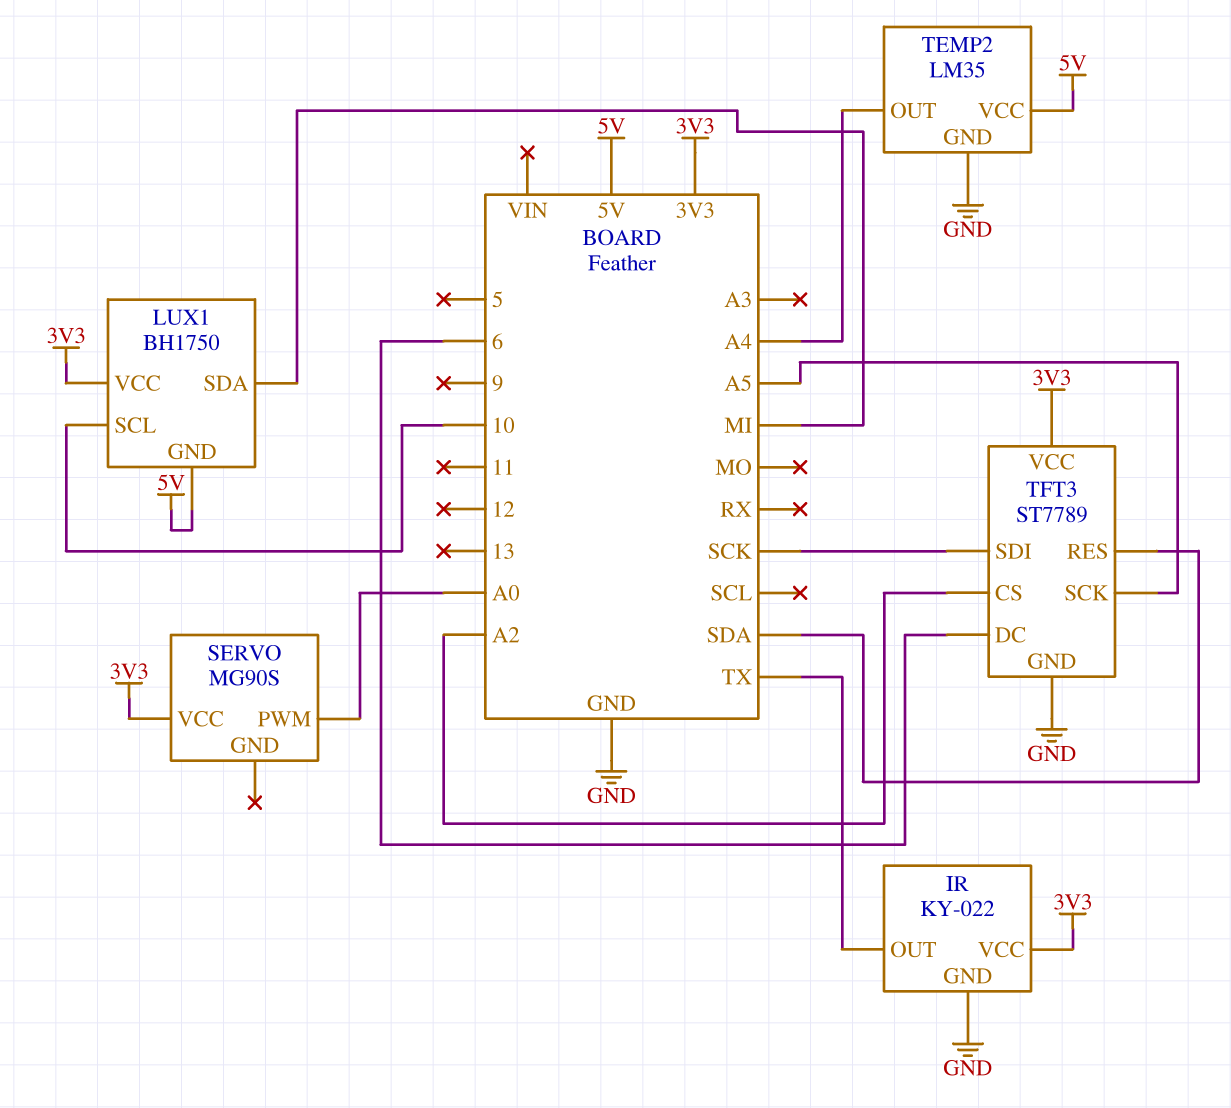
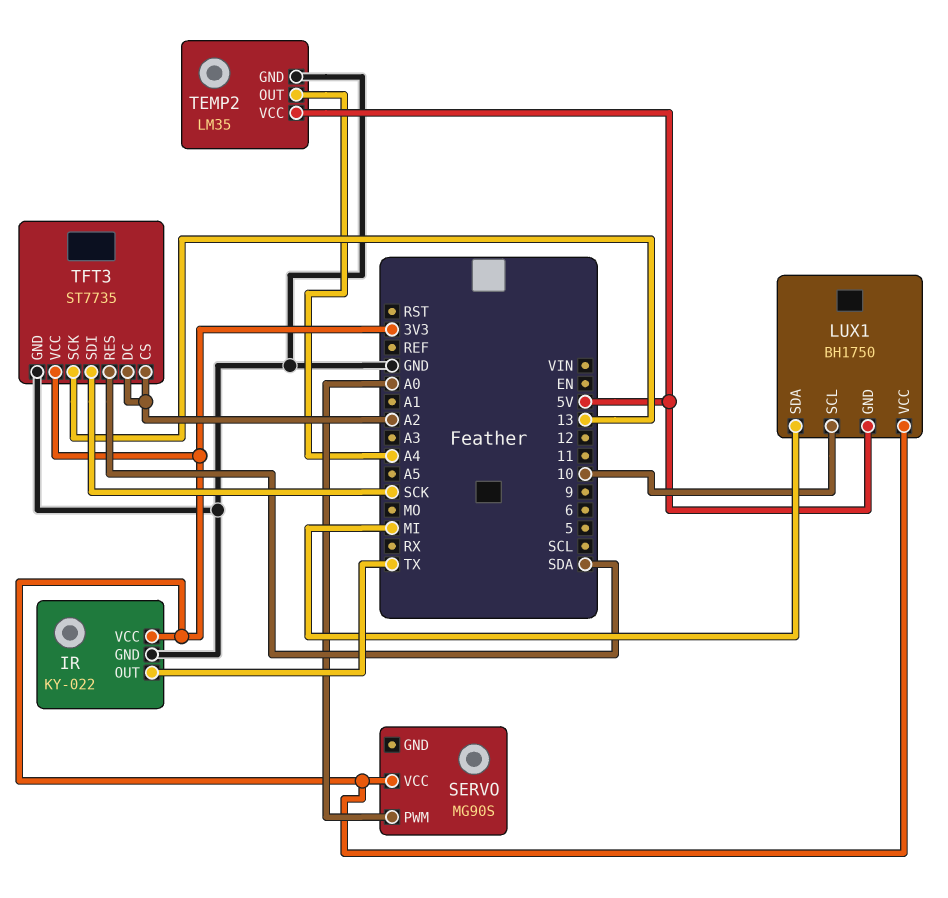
TFT3: ST7789 -> ST7735
TFT3 pin DC: 6 -> A2
TFT3 pin SCK: A5 -> 13

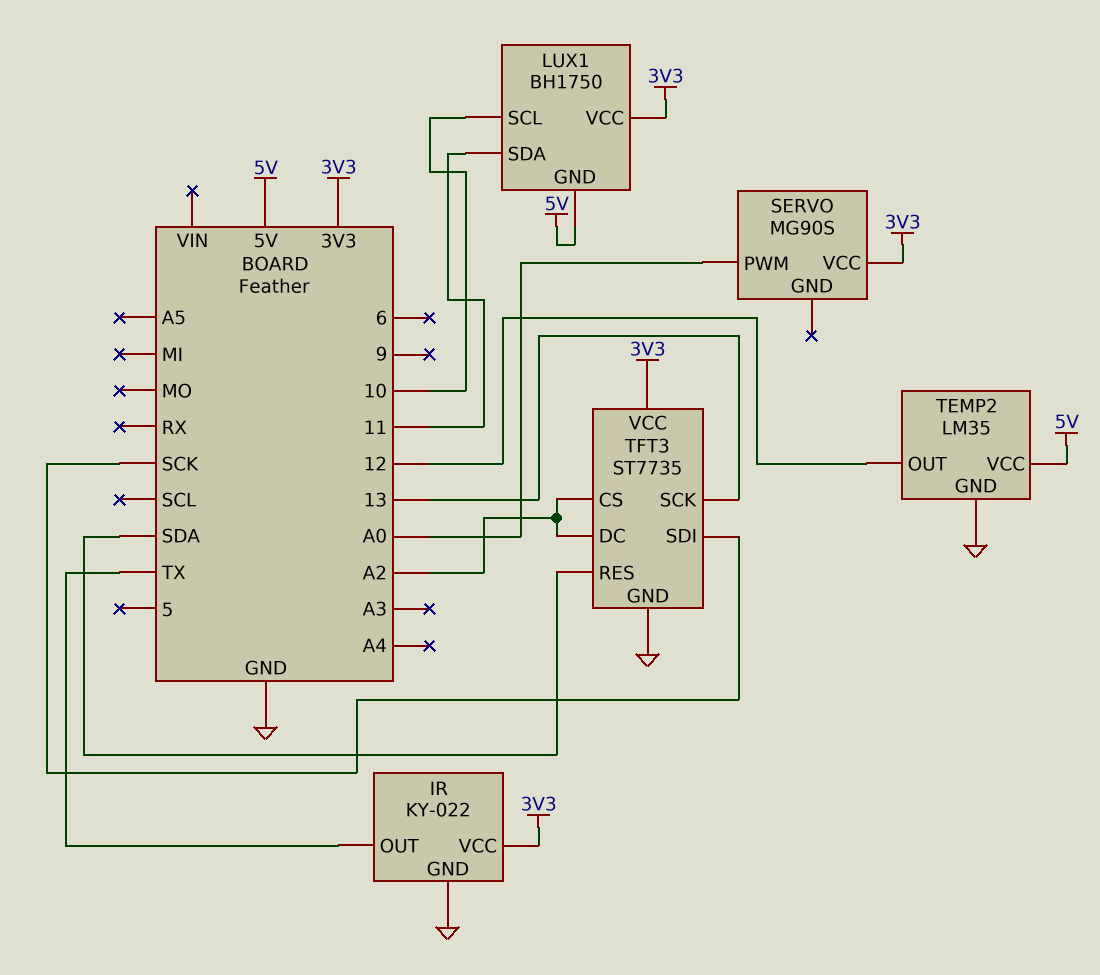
LUX1 pin SDA: MI -> 11
TEMP2 pin OUT: A4 -> 12

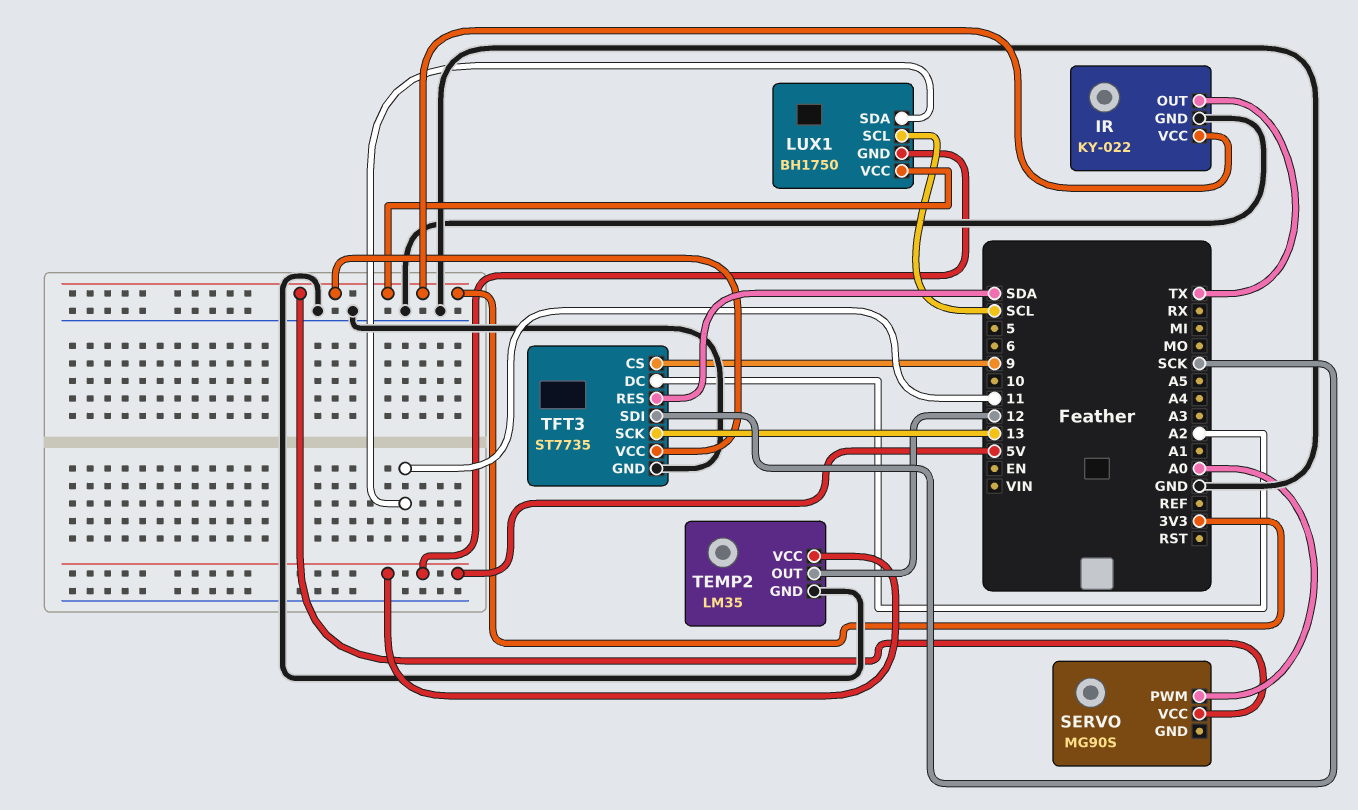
LUX1 pin SCL: 10 -> SCL
TFT3 pin CS: A2 -> 9

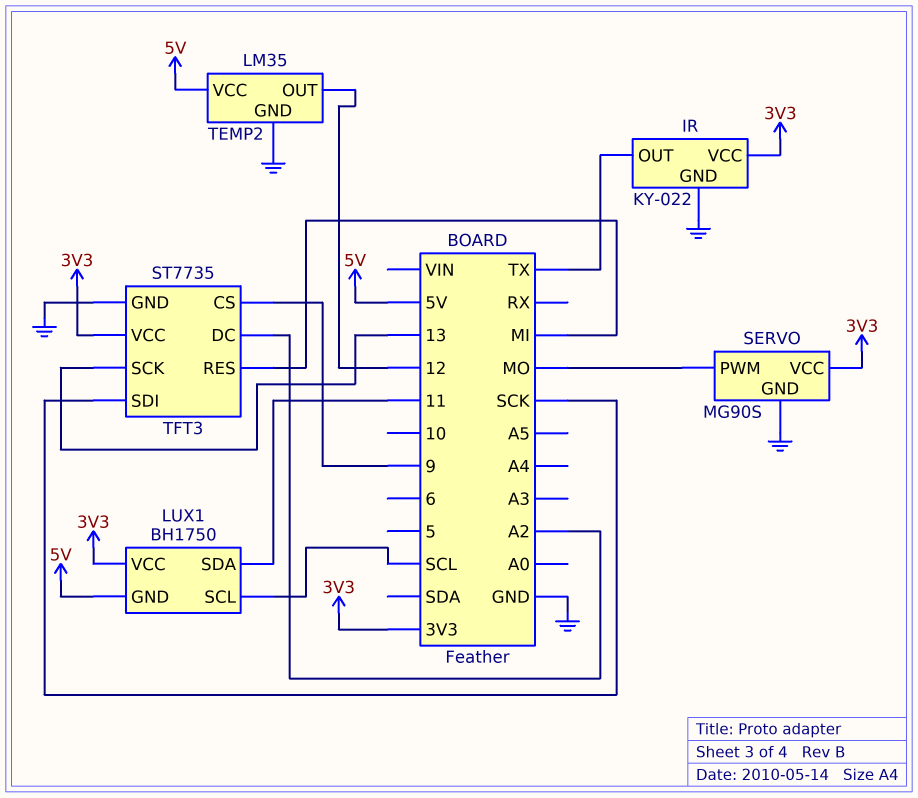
SERVO pin GND: none -> GND
SERVO pin PWM: A0 -> MO
TFT3 pin RES: SDA -> MI

